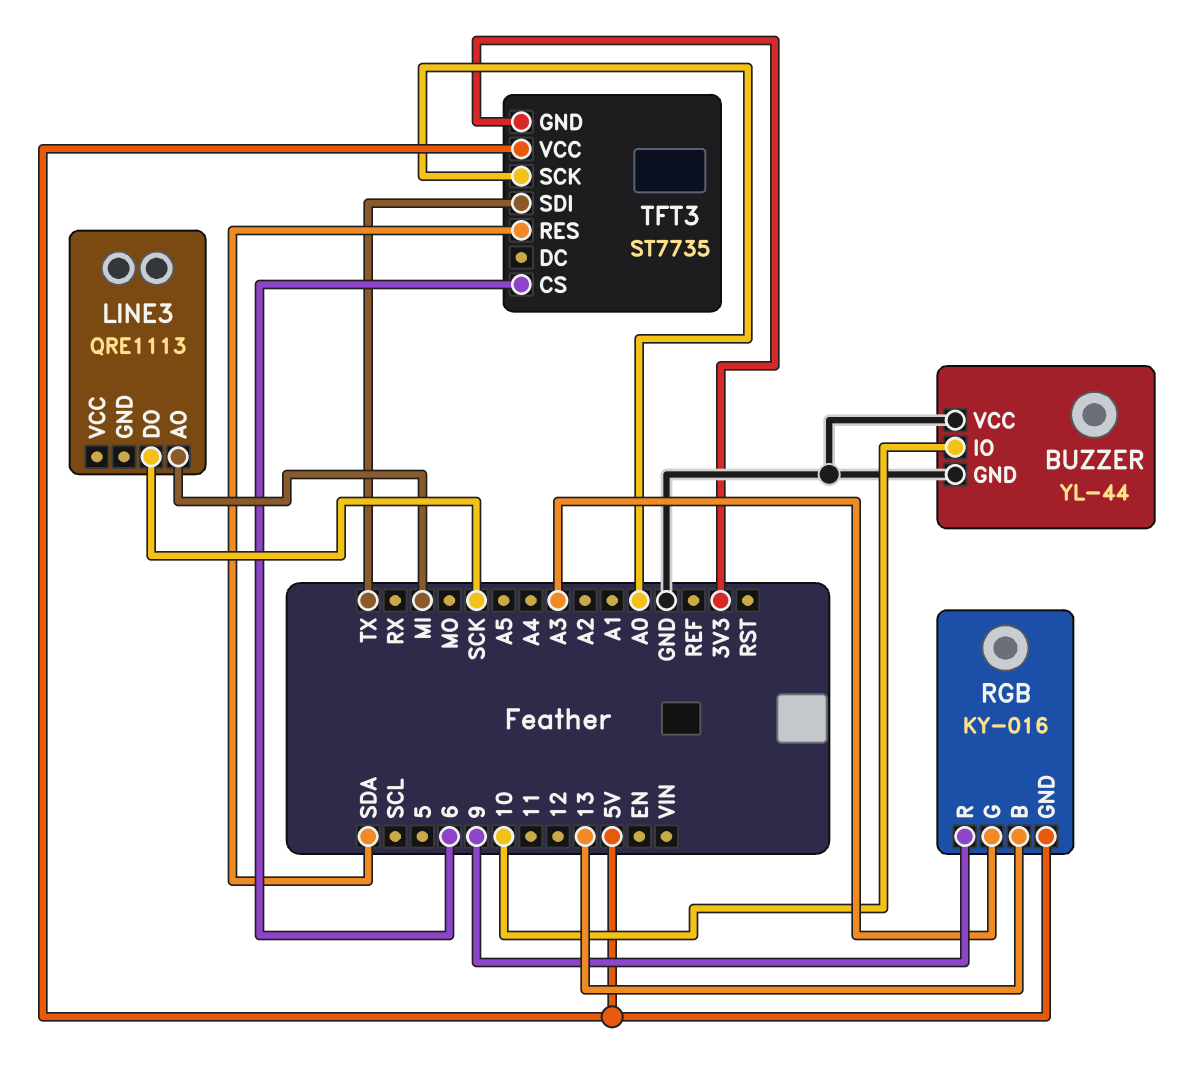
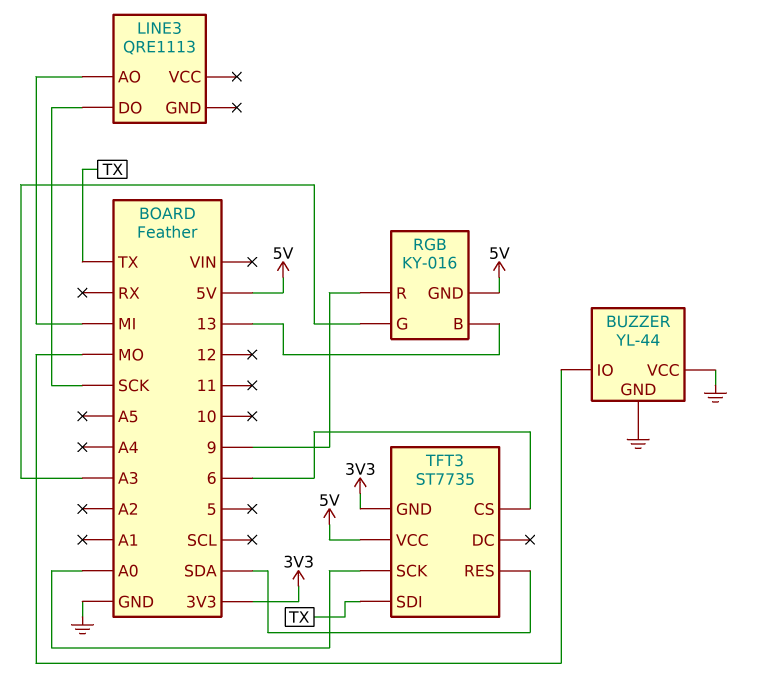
BUZZER pin IO: 10 -> MO

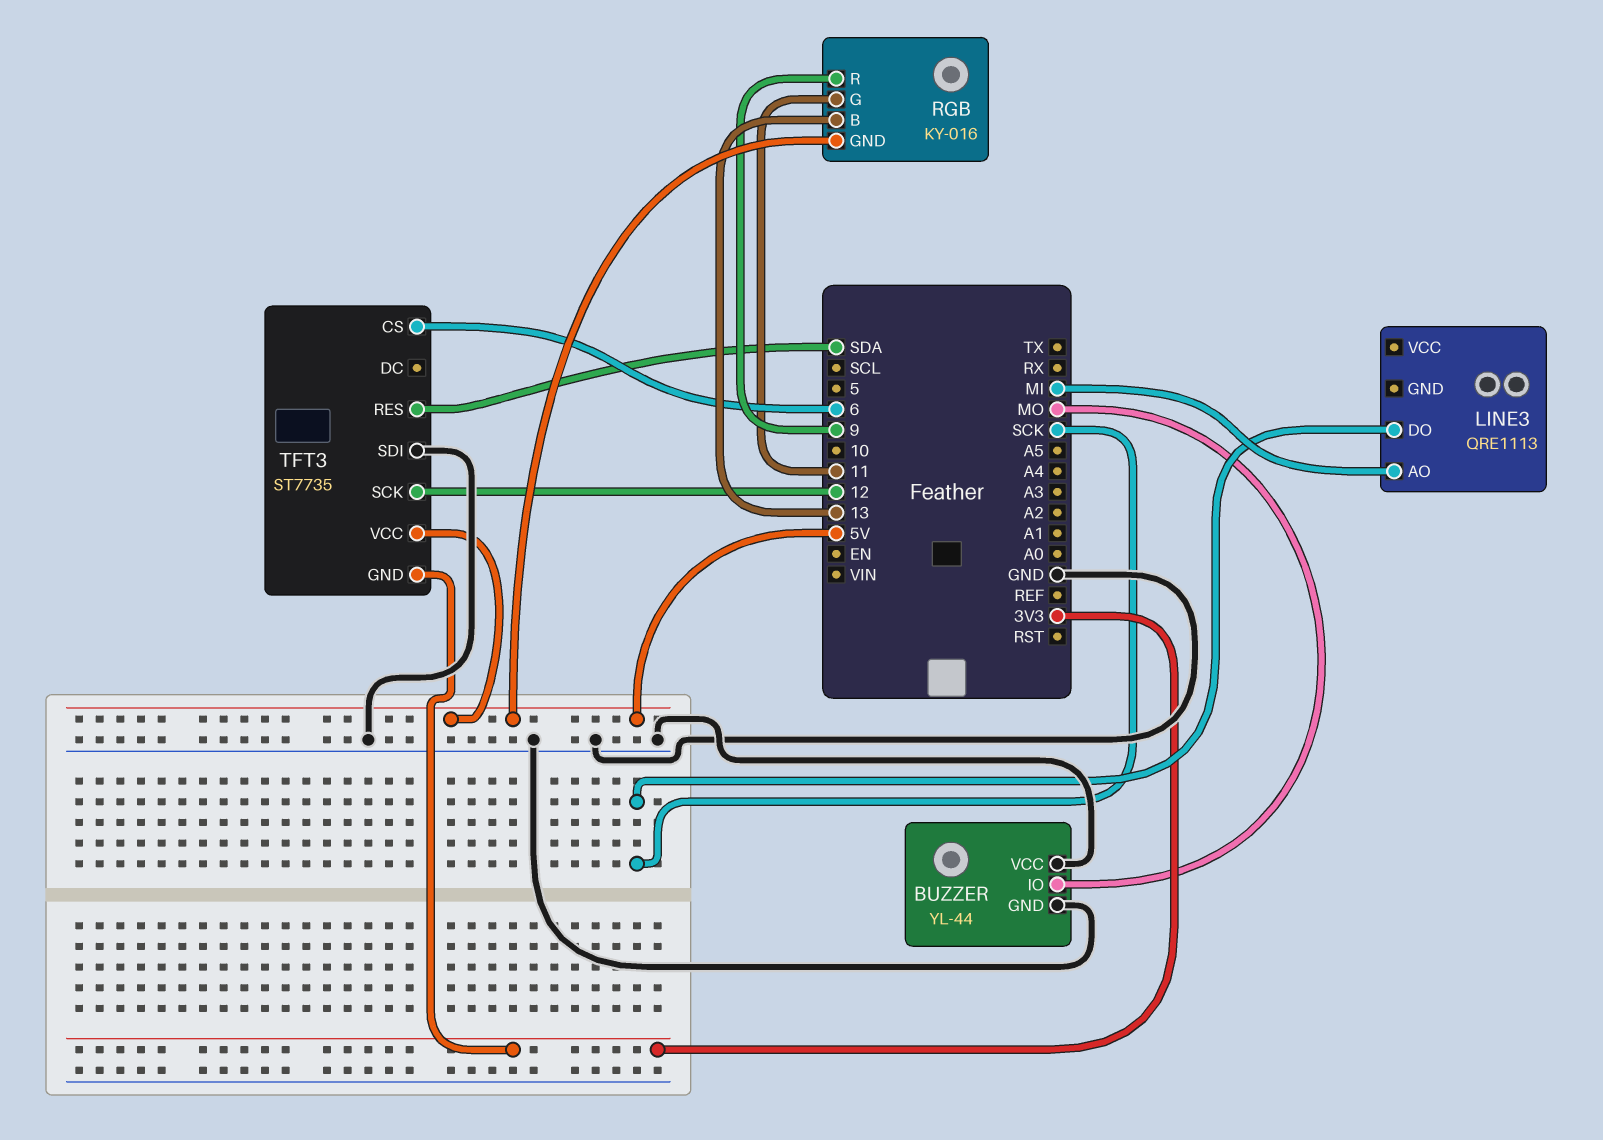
RGB pin G: A3 -> 11
TFT3 pin SCK: A0 -> 12
TFT3 pin SDI: TX -> GND

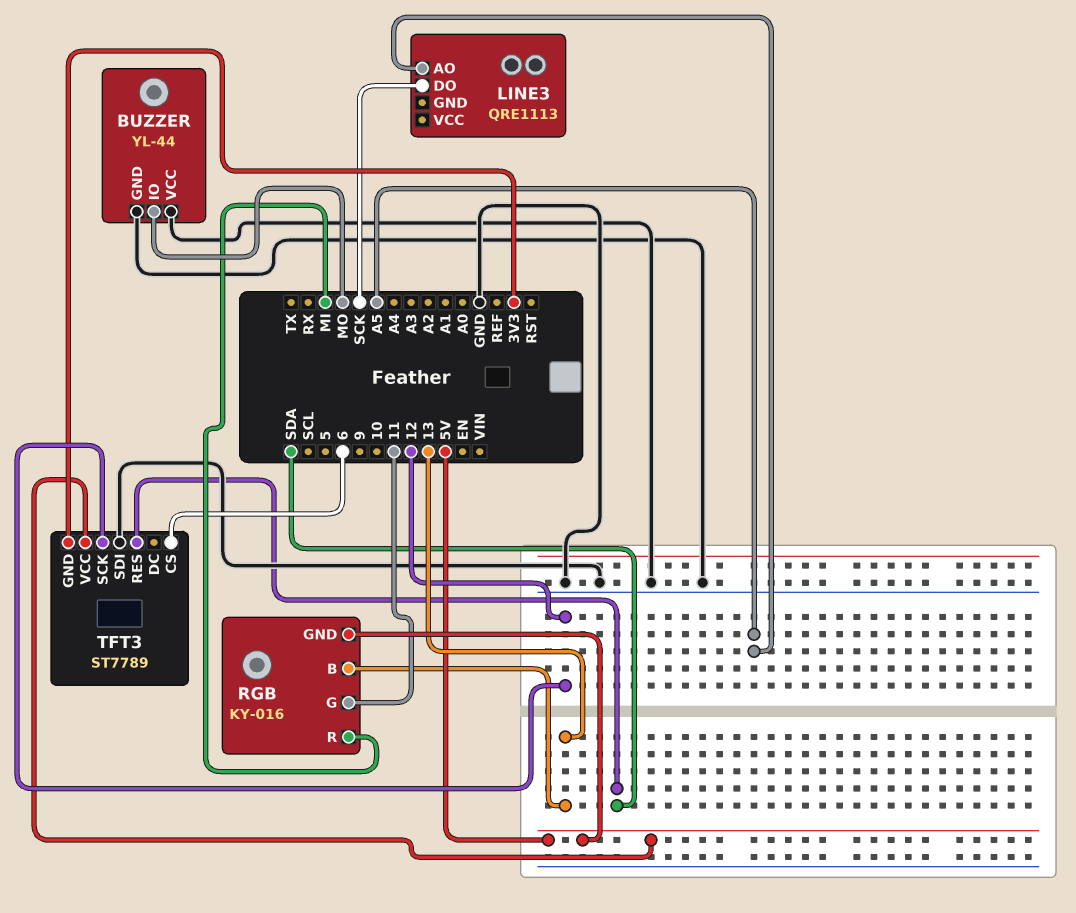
LINE3 pin AO: MI -> A5
RGB pin R: 9 -> MI
TFT3: ST7735 -> ST7789

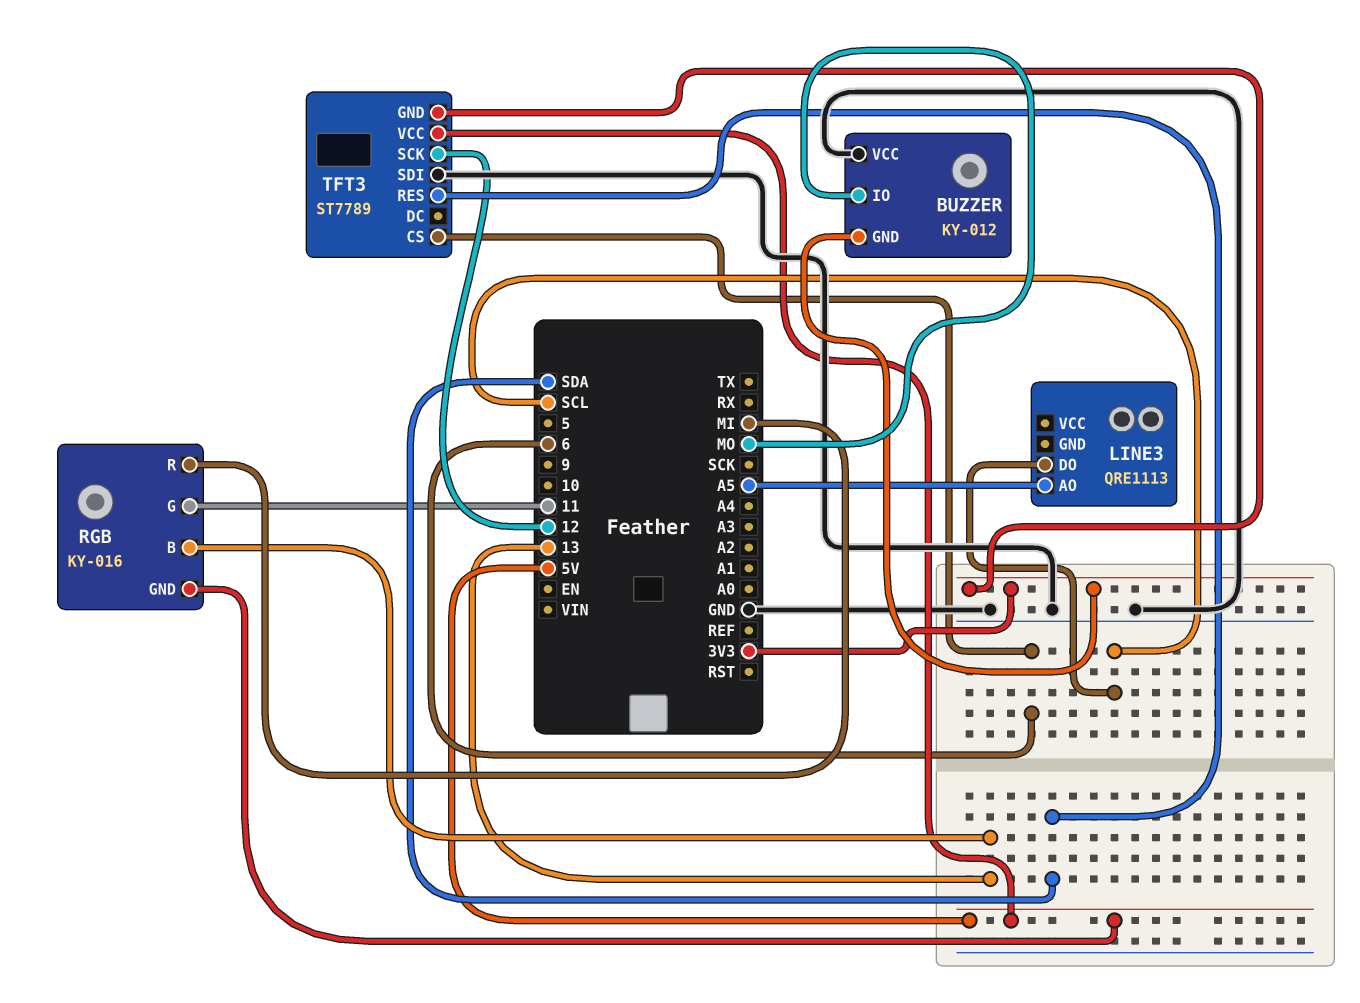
BUZZER: YL-44 -> KY-012
BUZZER pin GND: GND -> 3V3
LINE3 pin DO: SCK -> SCL

